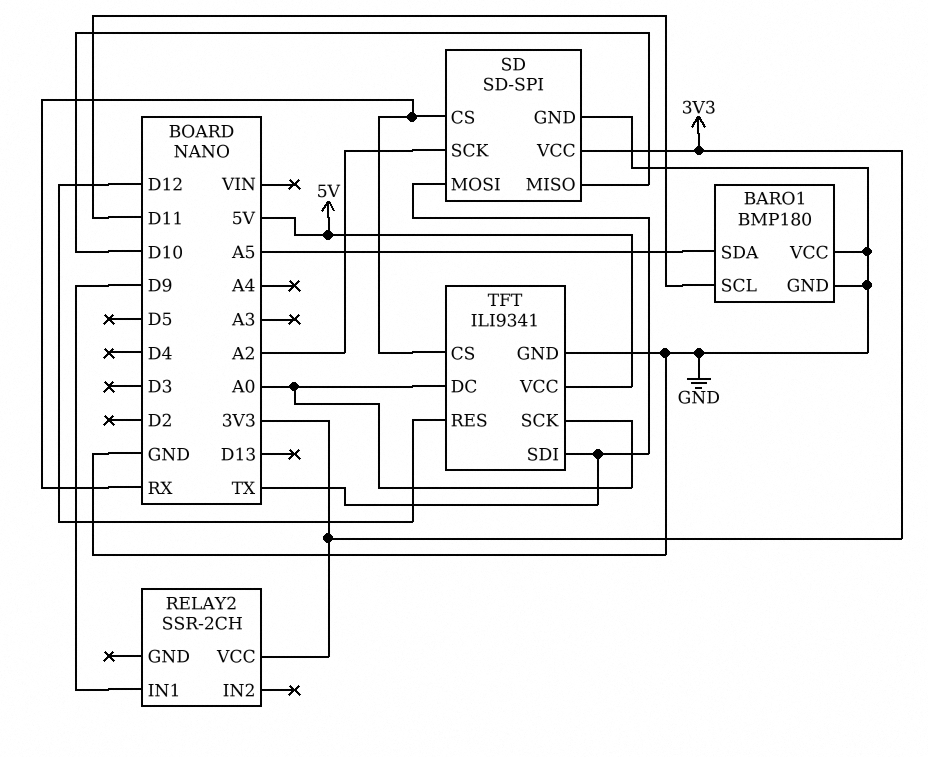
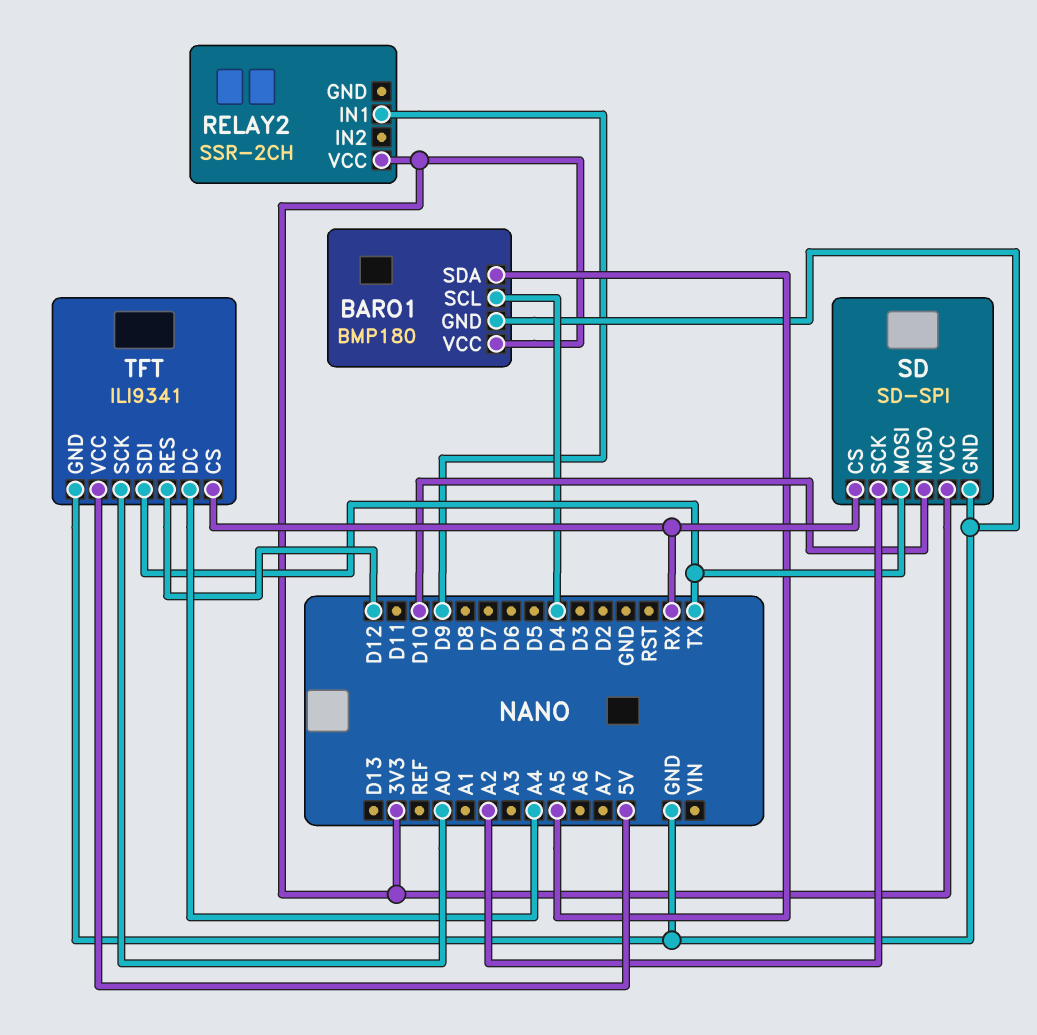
BARO1 pin SCL: D11 -> D4
BARO1 pin VCC: GND -> 3V3
TFT pin DC: A0 -> A4

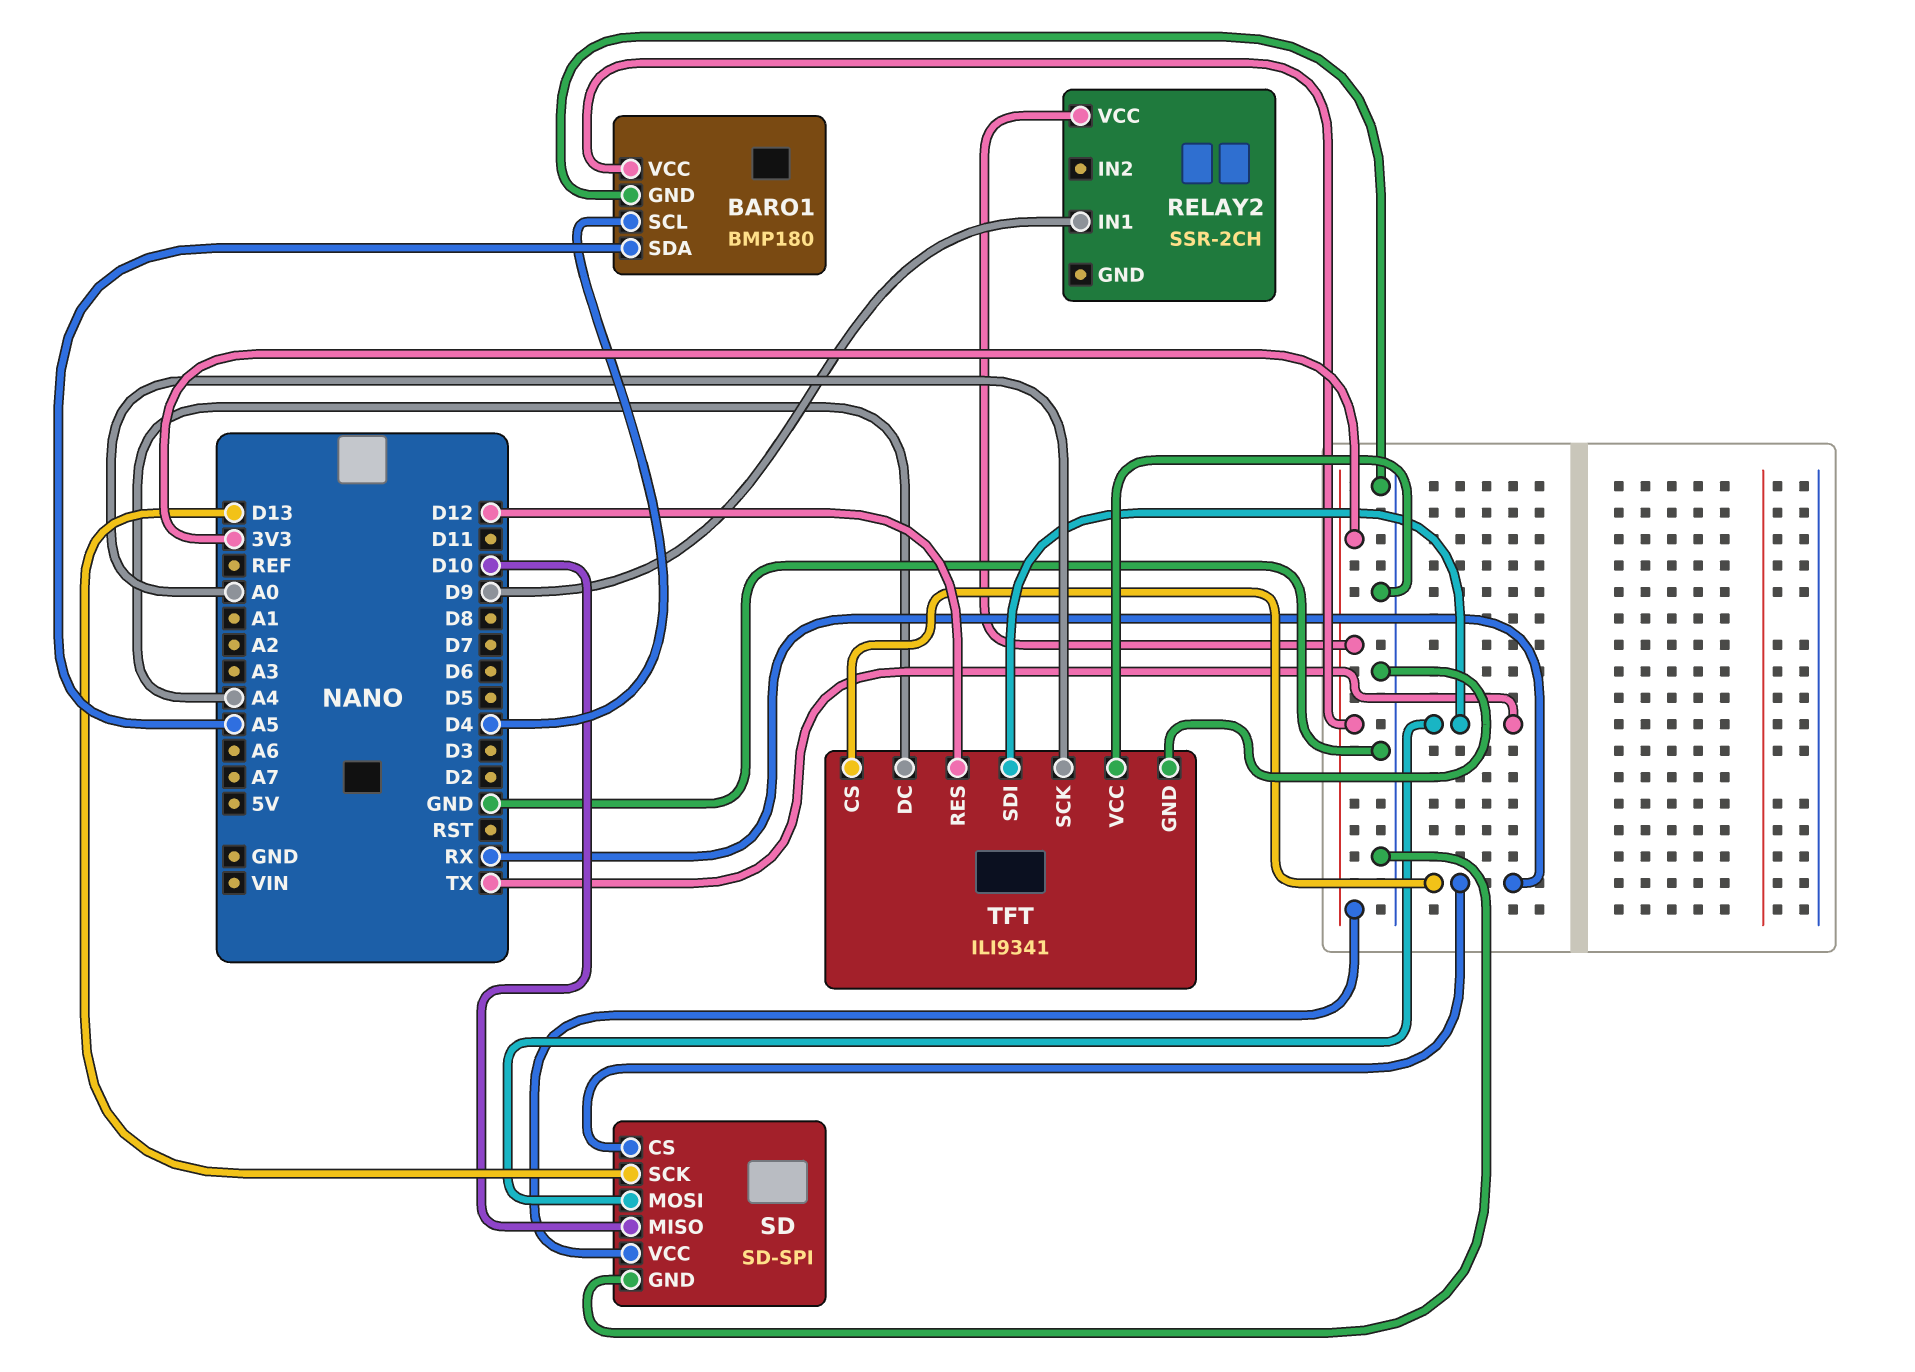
SD pin SCK: A2 -> D13
TFT pin VCC: 5V -> GND

